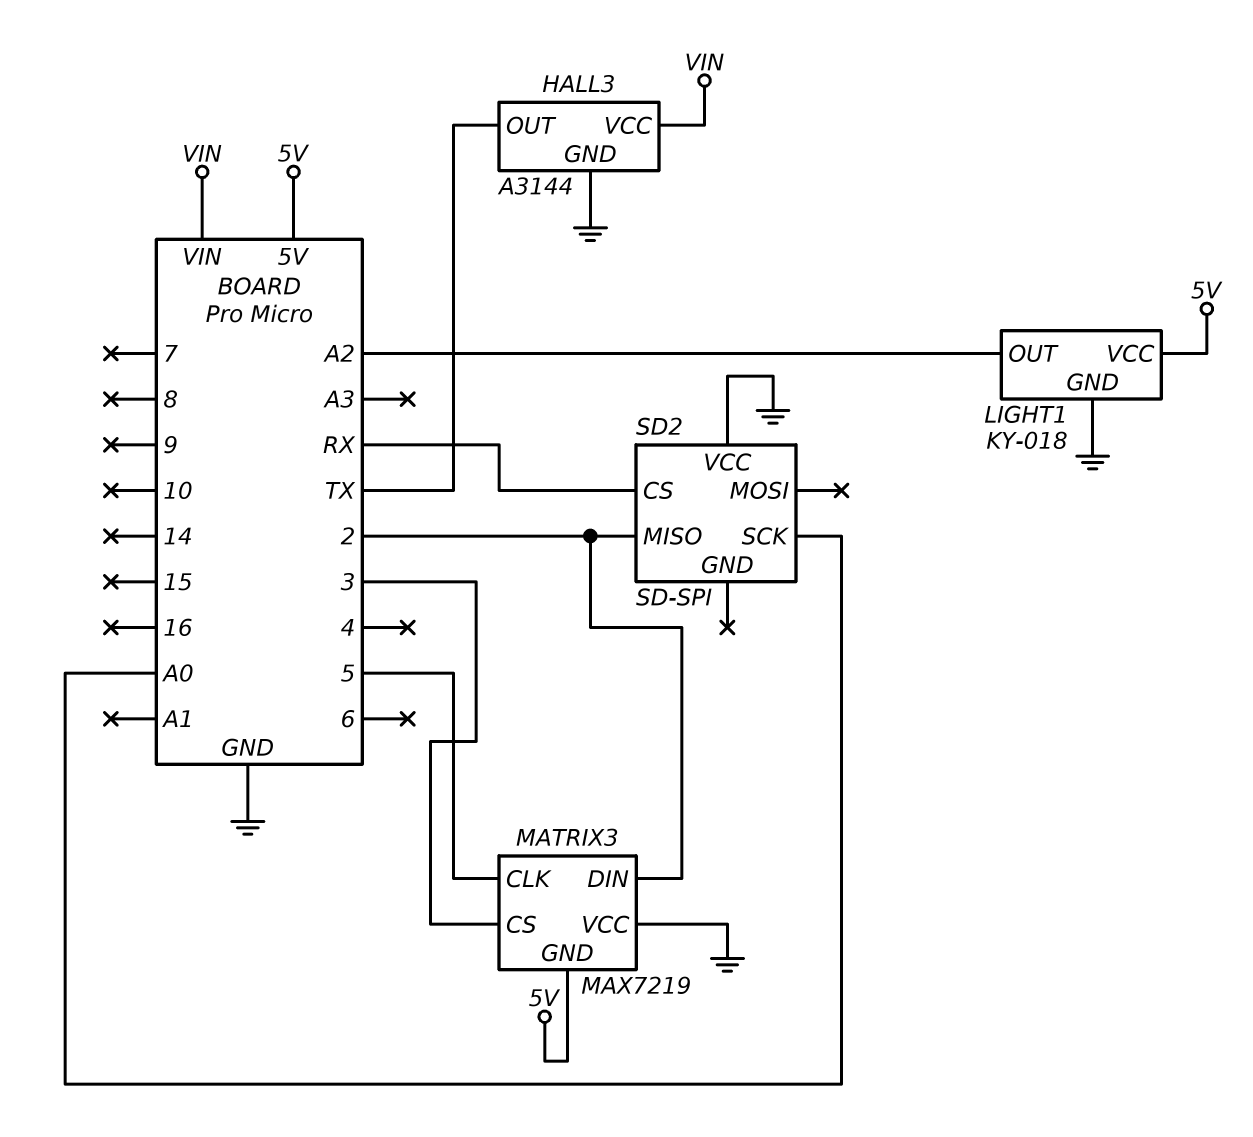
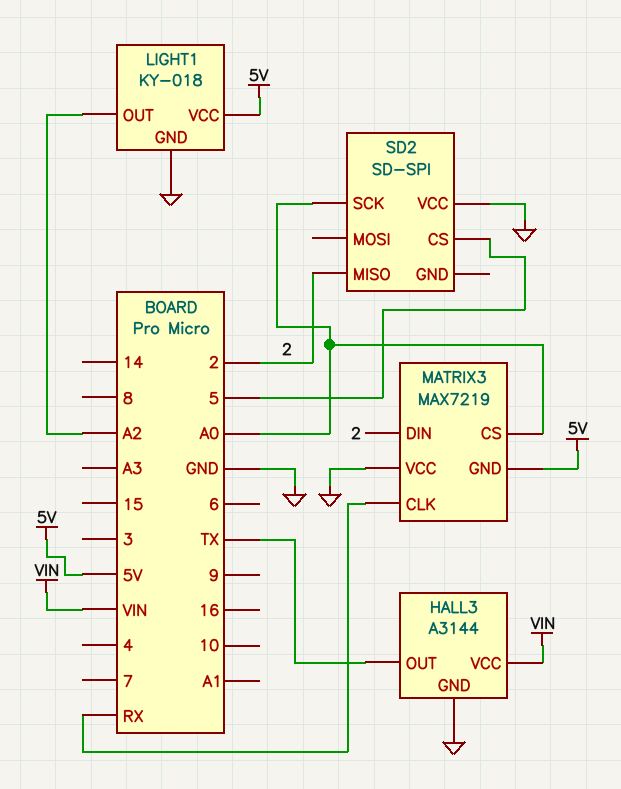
MATRIX3 pin CLK: 5 -> RX
MATRIX3 pin CS: 3 -> A0
SD2 pin CS: RX -> 5

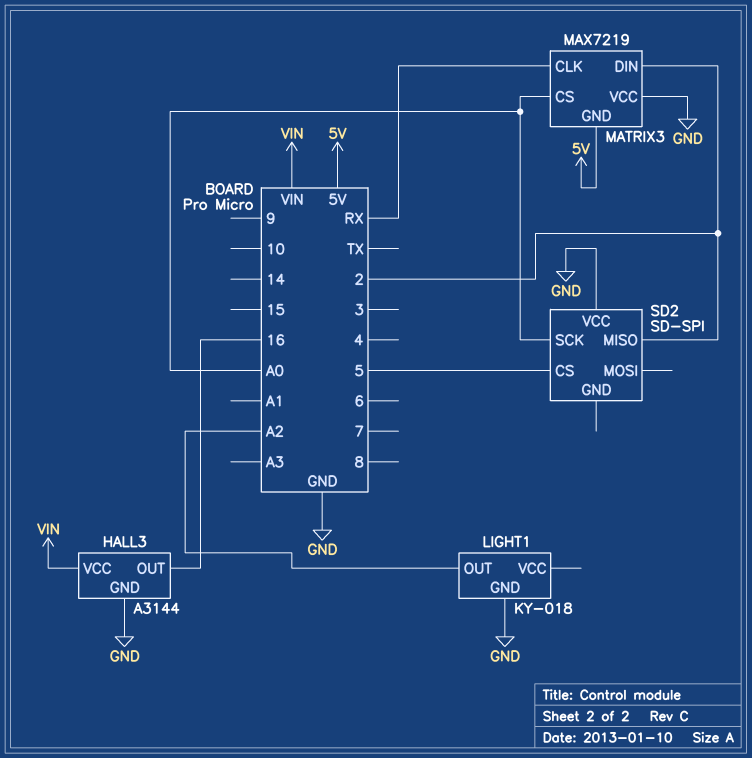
HALL3 pin OUT: TX -> 16
LIGHT1 pin VCC: 5V -> none

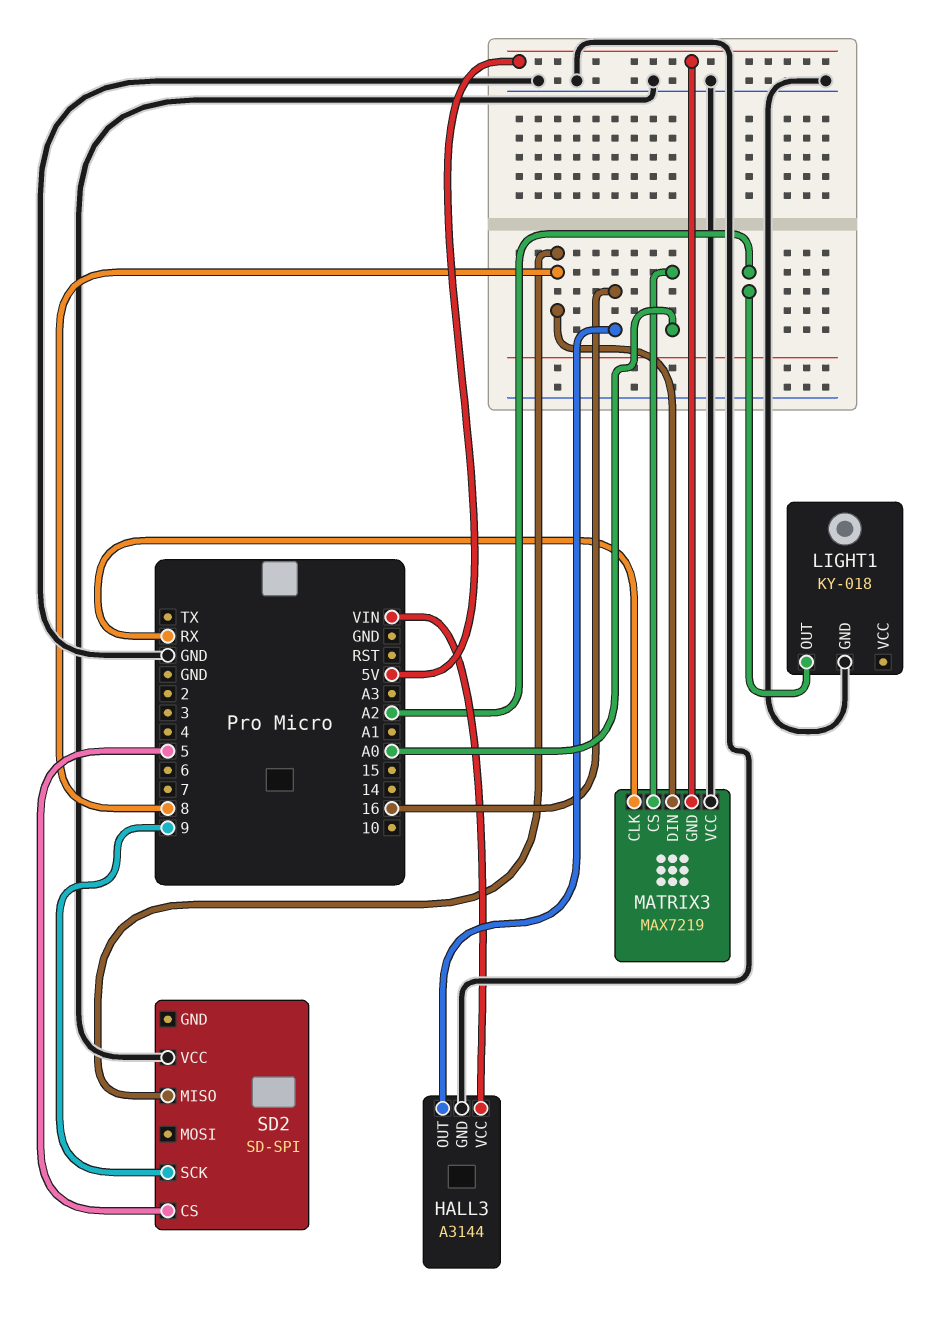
MATRIX3 pin DIN: 2 -> 8
SD2 pin MISO: 2 -> 8
SD2 pin SCK: A0 -> 9

